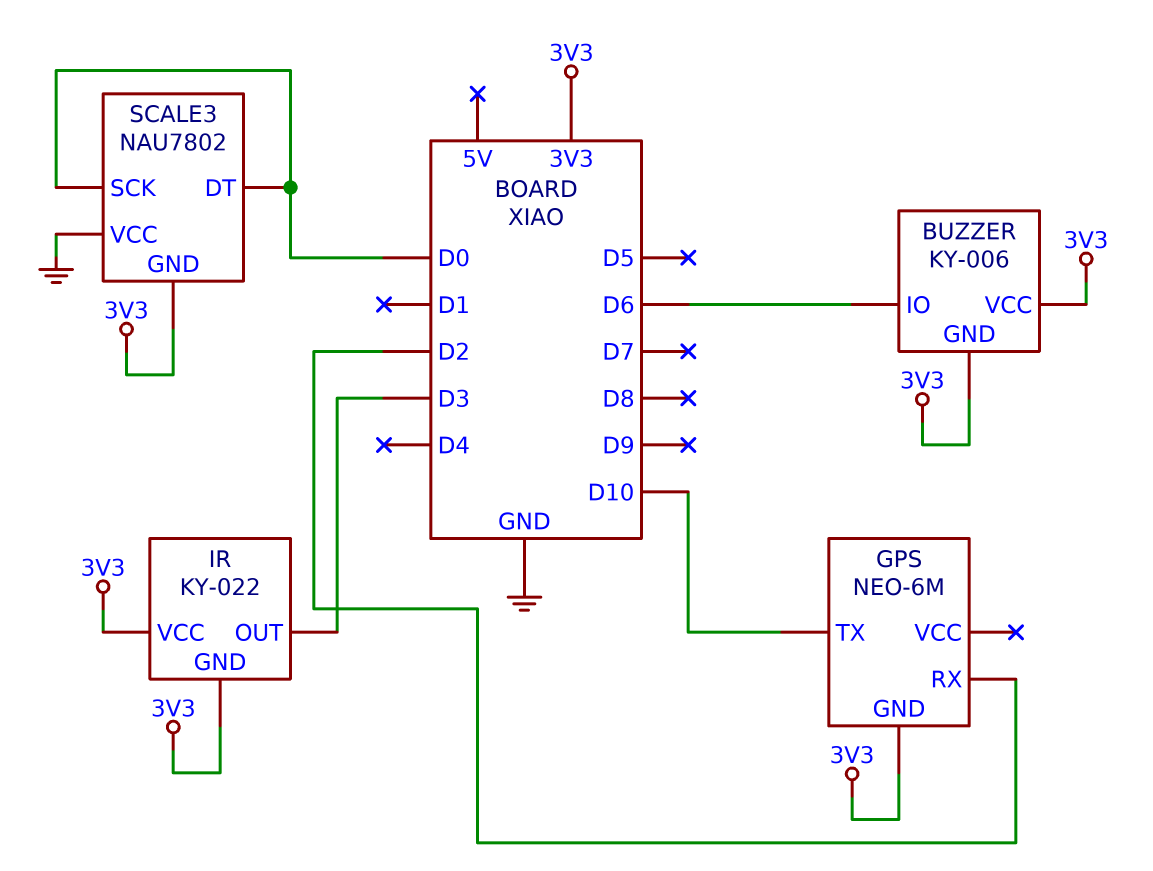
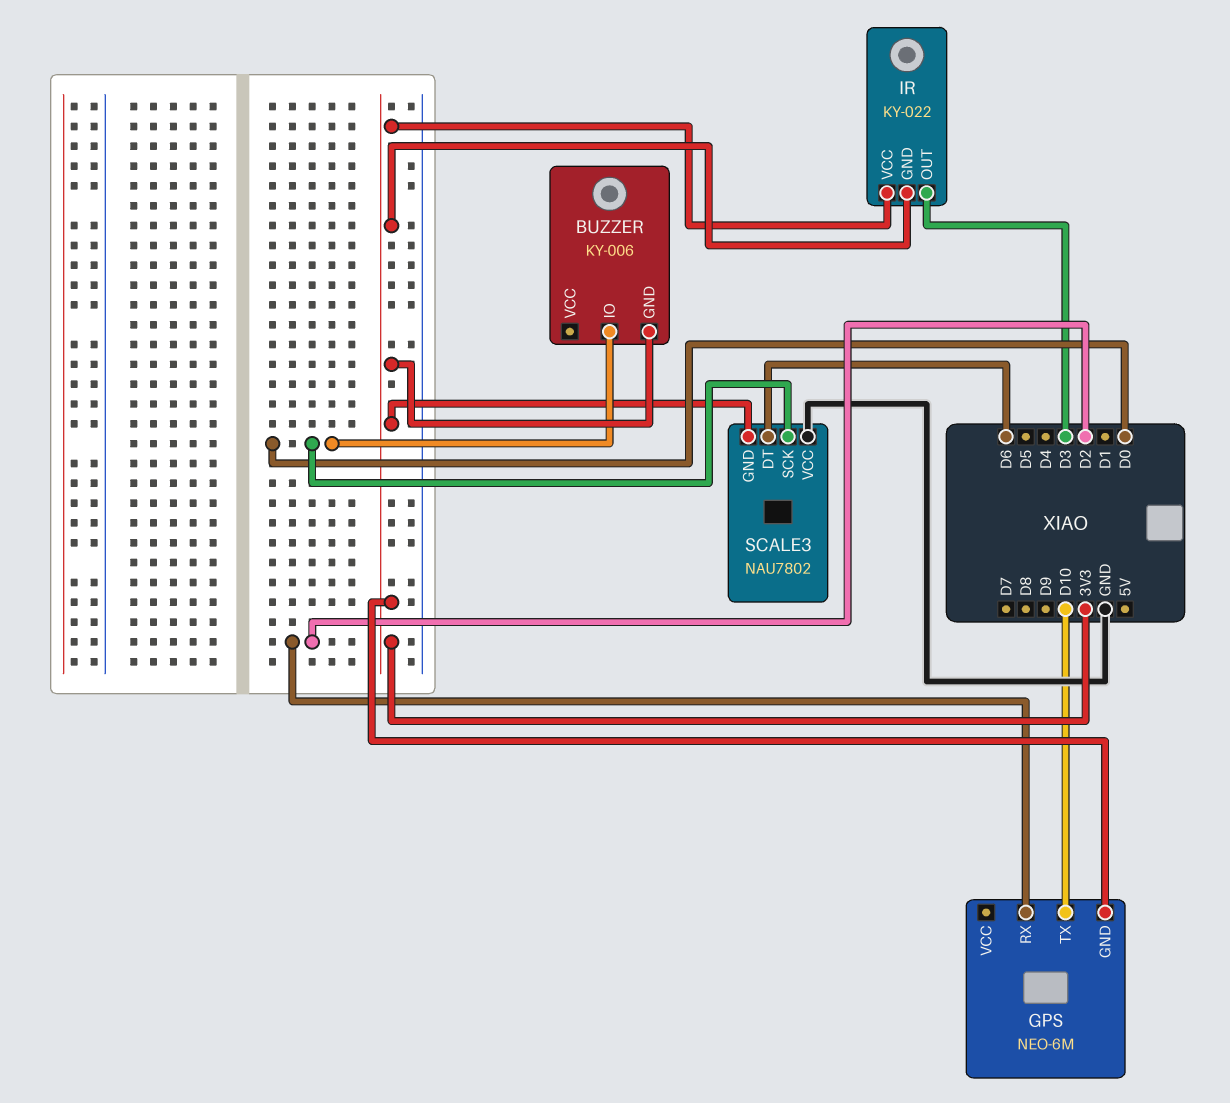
BUZZER pin IO: D6 -> D0
BUZZER pin VCC: 3V3 -> none
SCALE3 pin DT: D0 -> D6

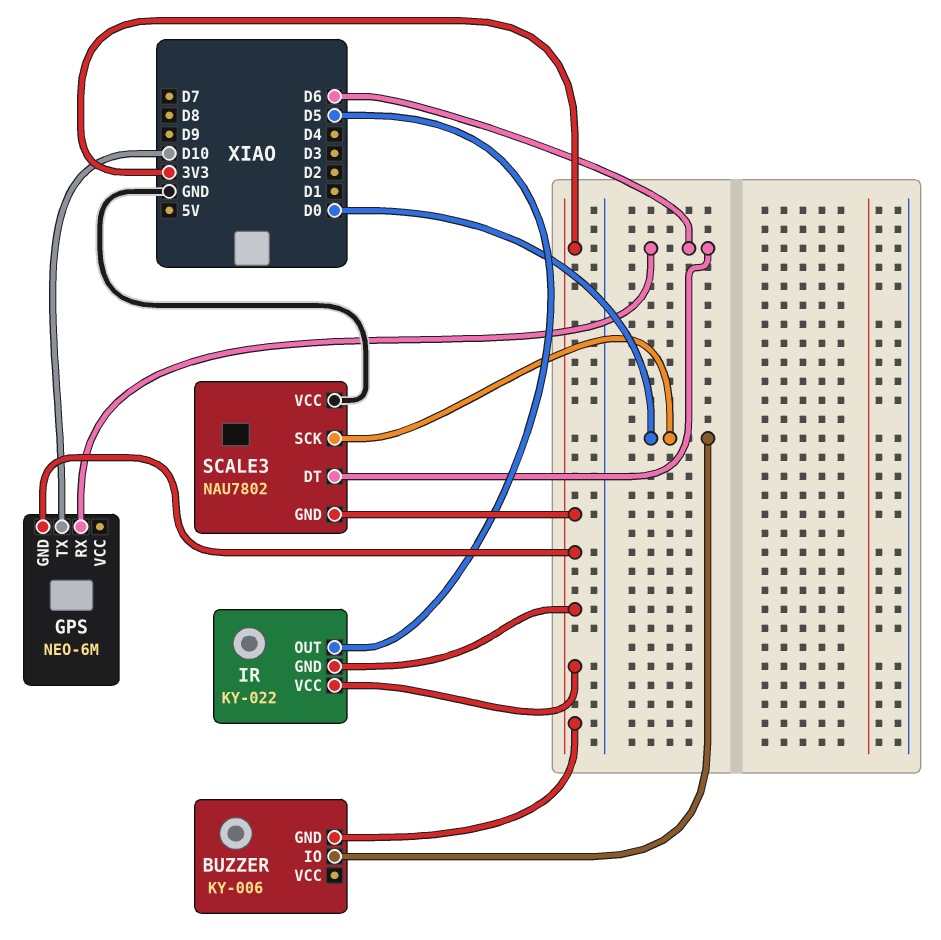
GPS pin RX: D2 -> D6
IR pin OUT: D3 -> D5

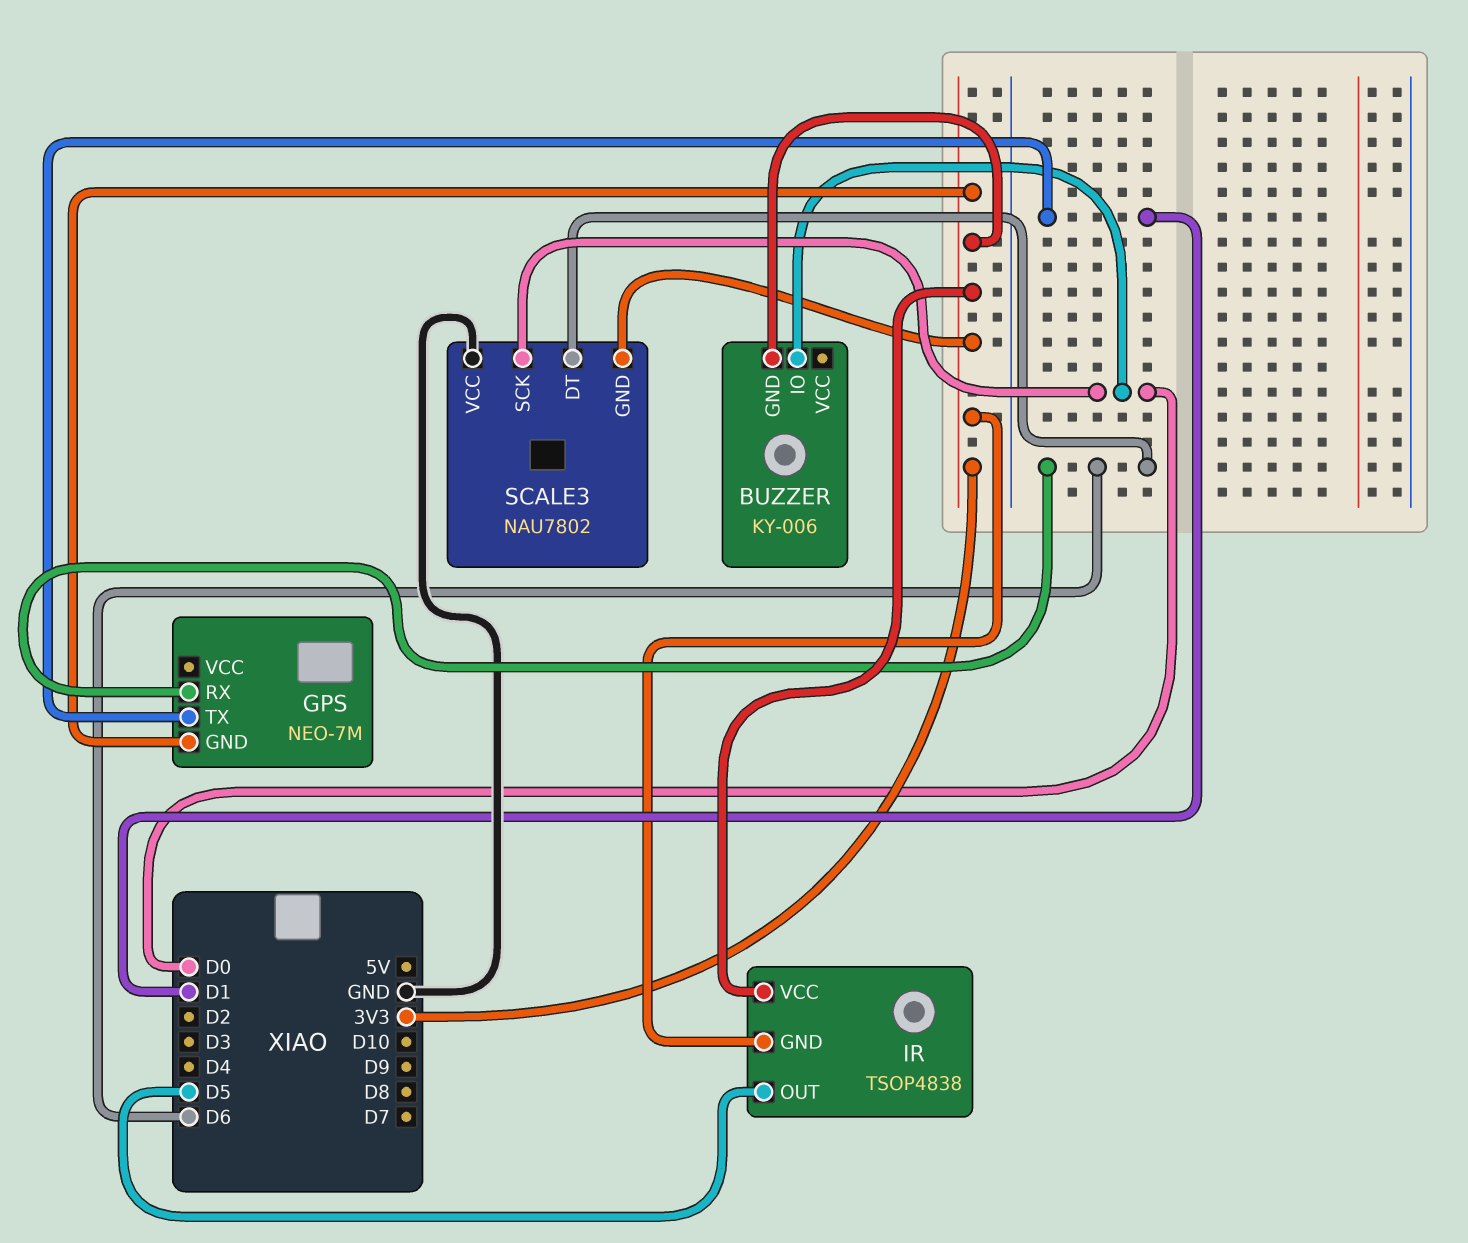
GPS: NEO-6M -> NEO-7M
GPS pin TX: D10 -> D1
IR: KY-022 -> TSOP4838

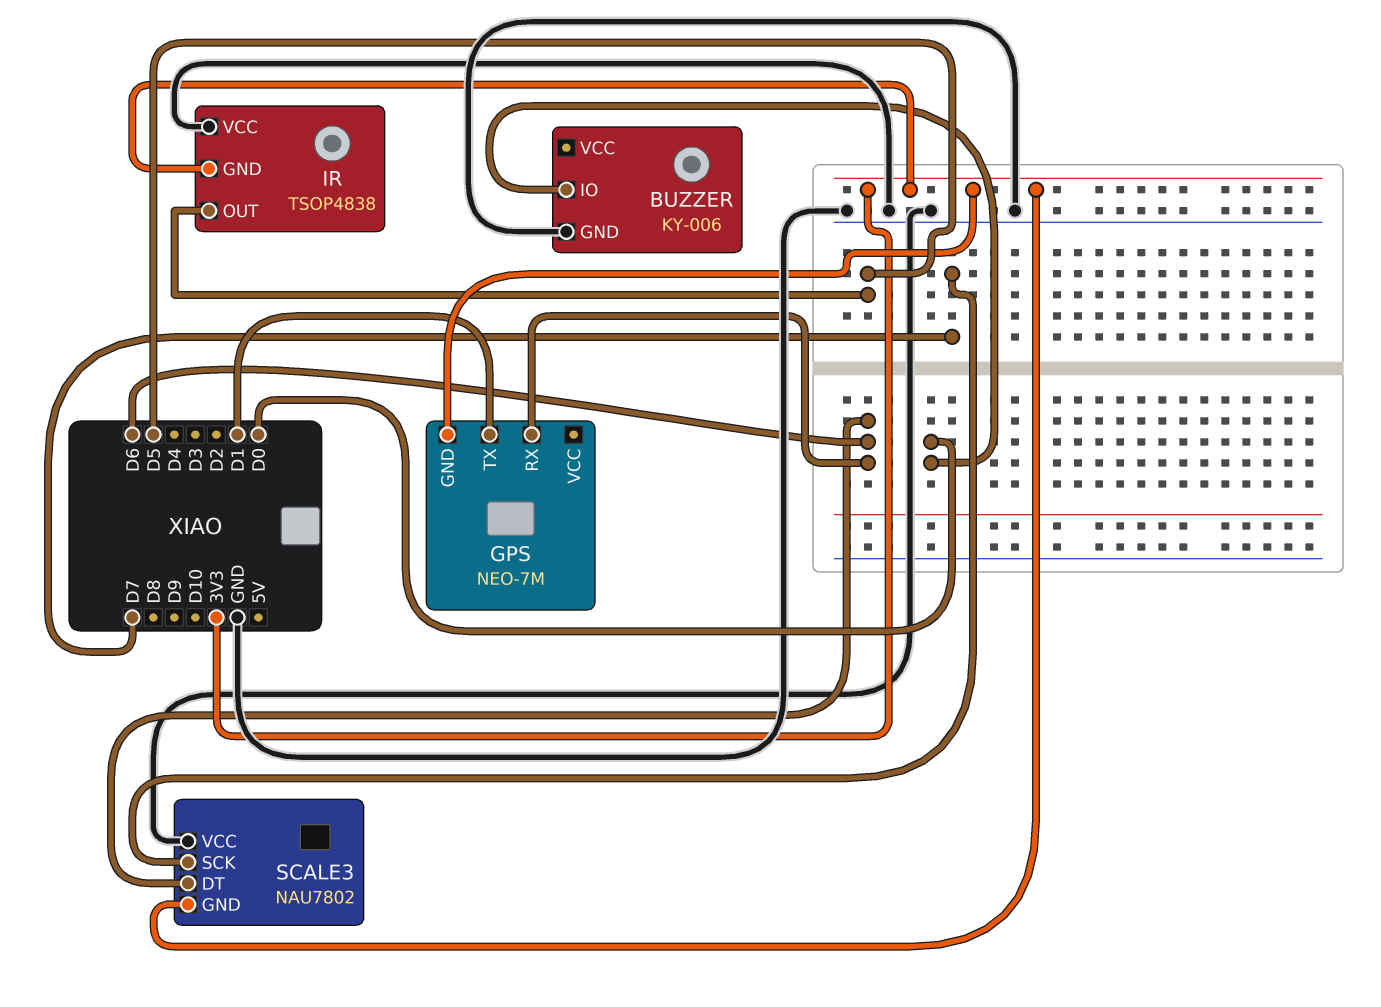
BUZZER pin GND: 3V3 -> GND
IR pin VCC: 3V3 -> GND
SCALE3 pin SCK: D0 -> D7

